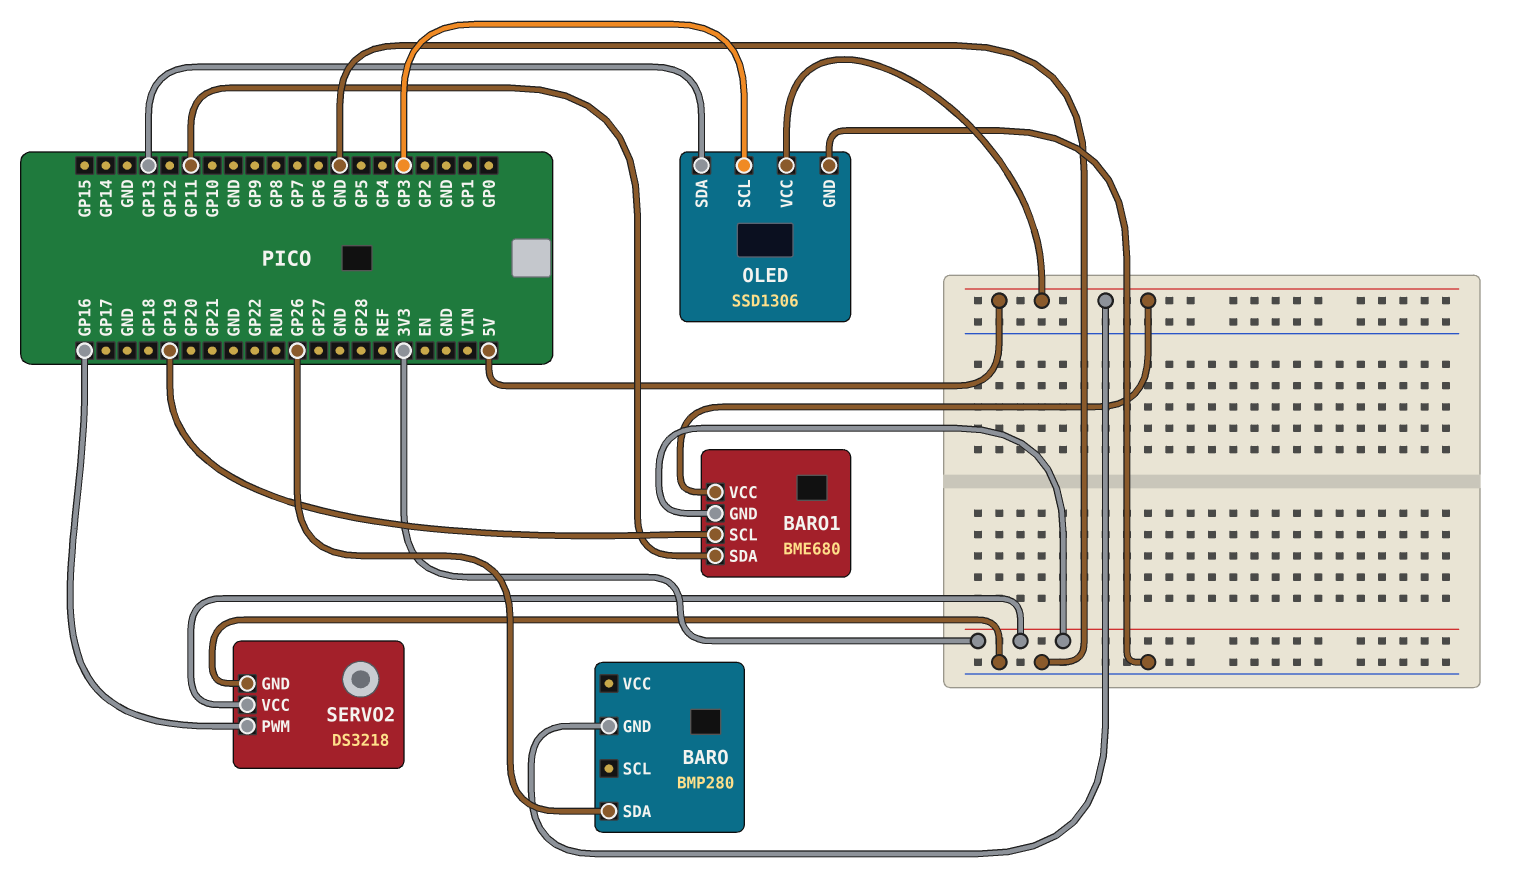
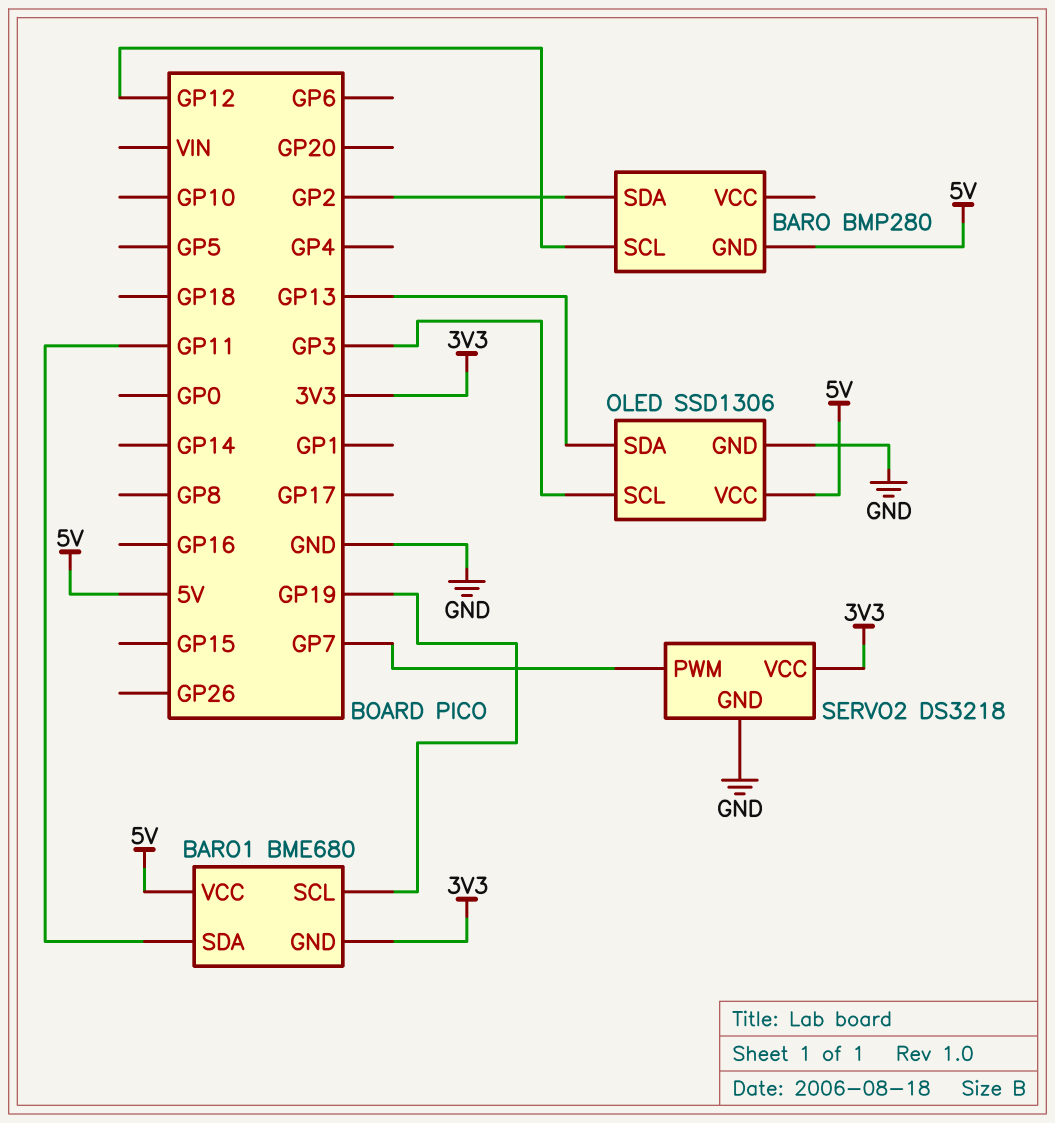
BARO pin SCL: none -> GP12
BARO pin SDA: GP26 -> GP2
SERVO2 pin PWM: GP16 -> GP7

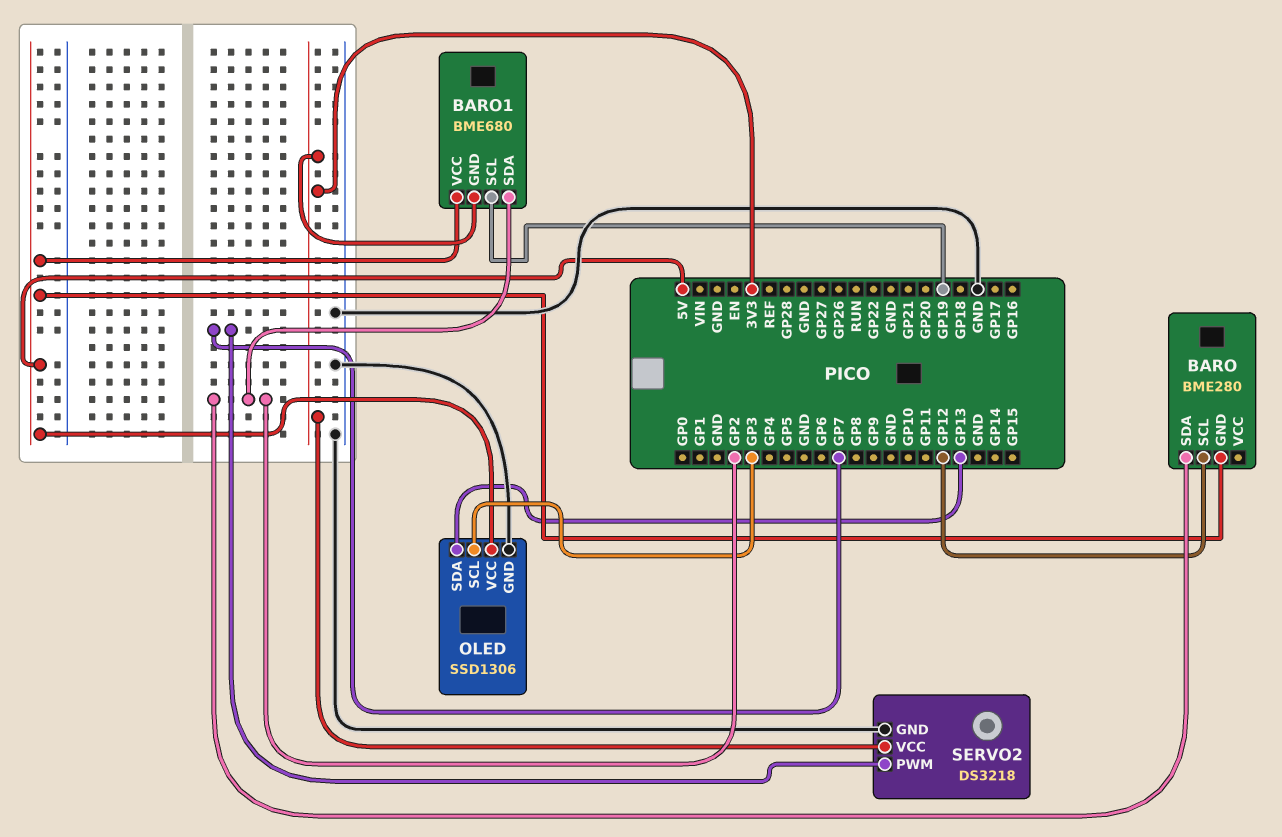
BARO: BMP280 -> BME280
BARO1 pin SDA: GP11 -> GP2

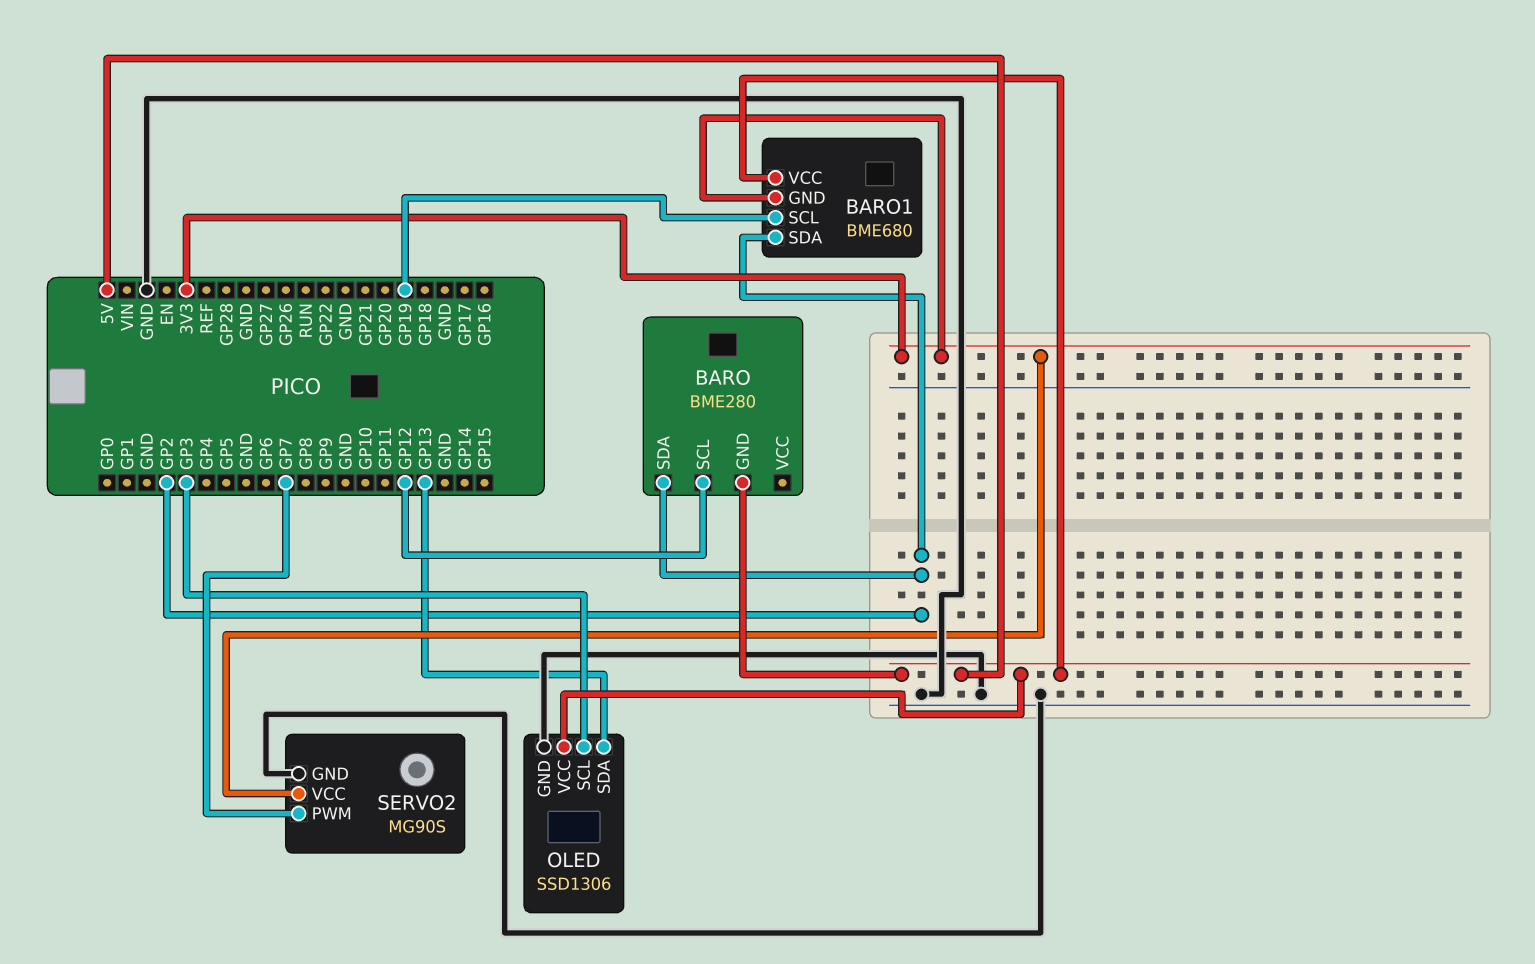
SERVO2: DS3218 -> MG90S

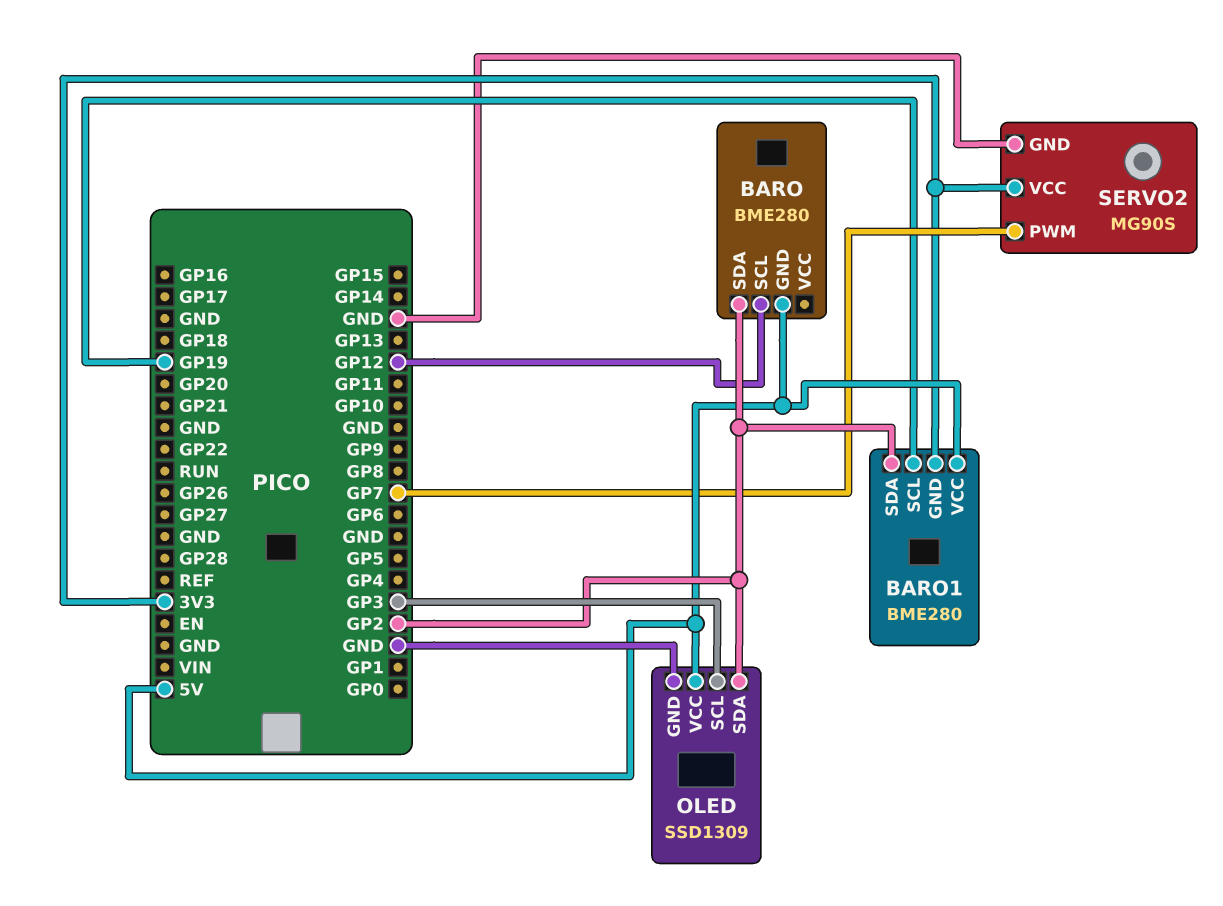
BARO1: BME680 -> BME280
OLED: SSD1306 -> SSD1309
OLED pin SDA: GP13 -> GP2

